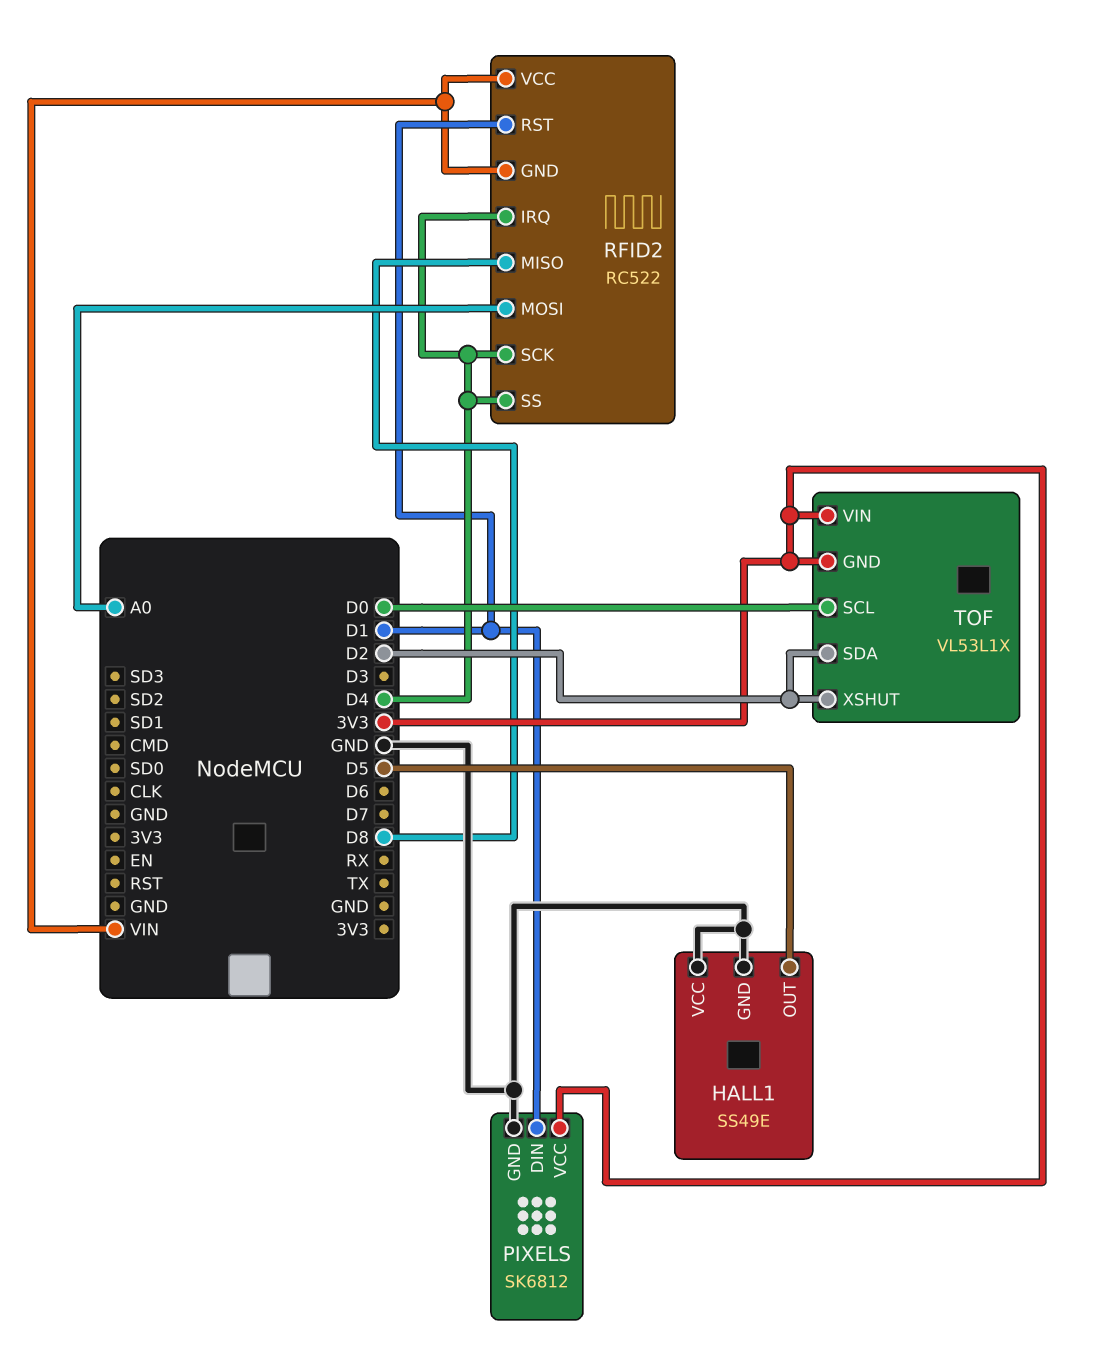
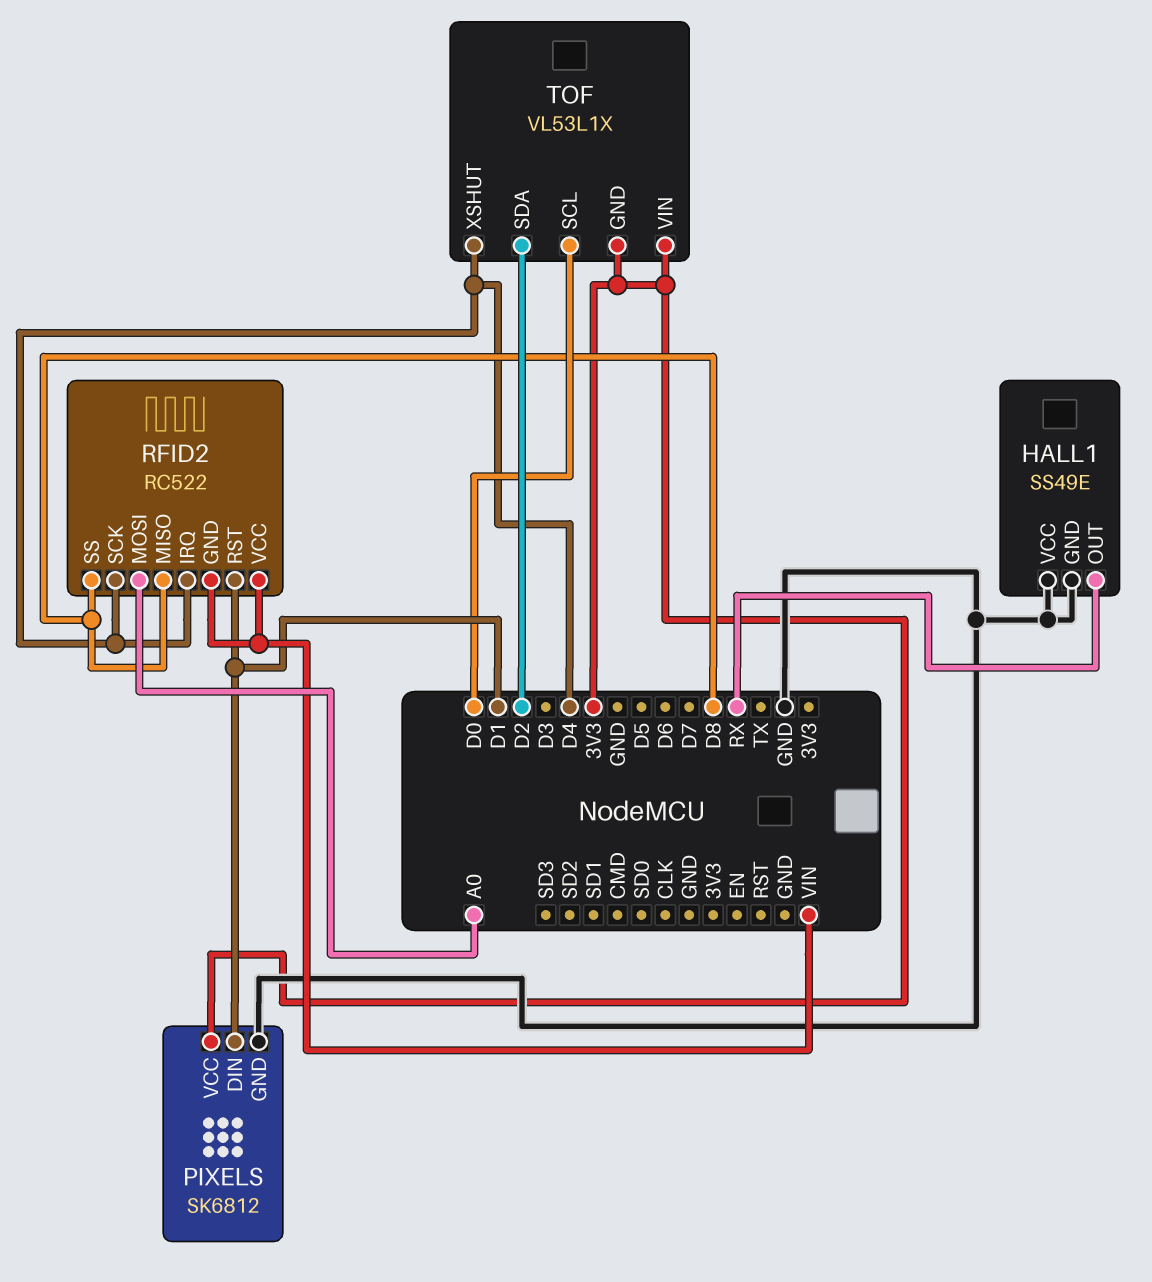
HALL1 pin OUT: D5 -> RX
RFID2 pin SS: D4 -> D8
TOF pin XSHUT: D2 -> D4

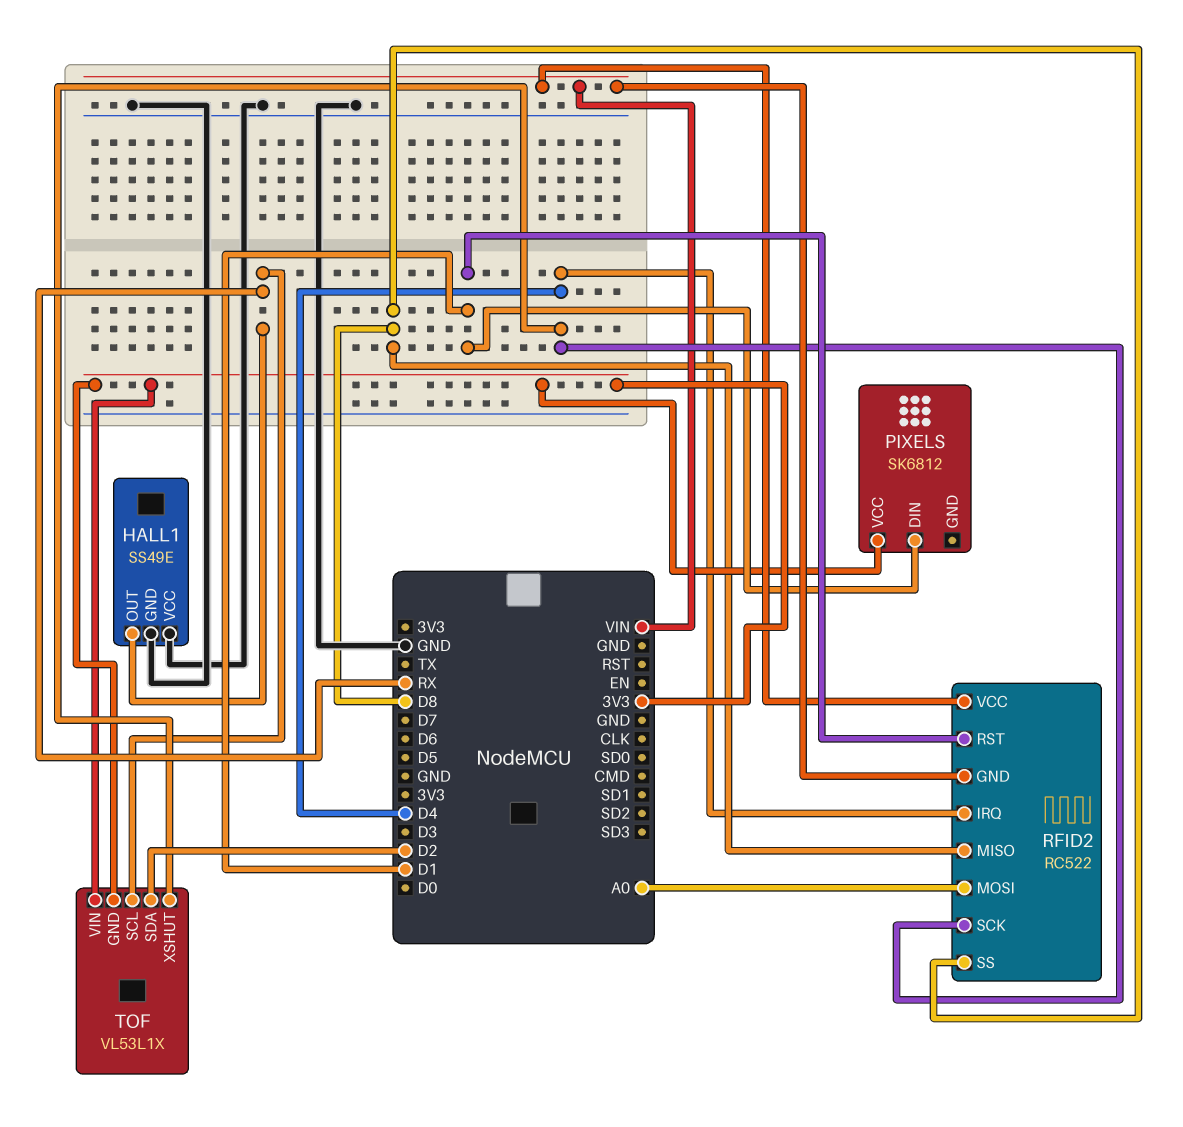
PIXELS pin GND: GND -> none
TOF pin SCL: D0 -> RX

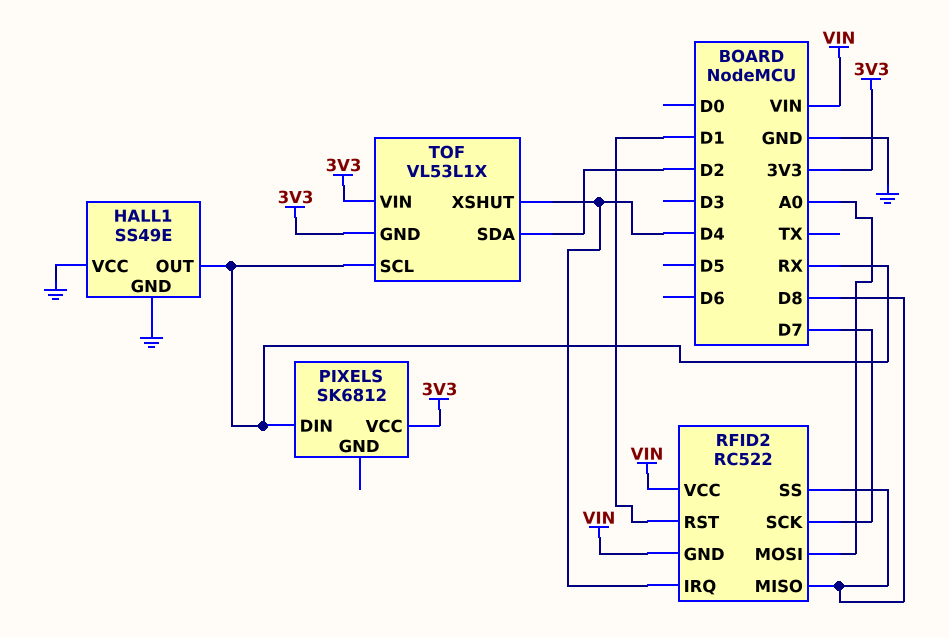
PIXELS pin DIN: D1 -> RX
RFID2 pin SCK: D4 -> D7

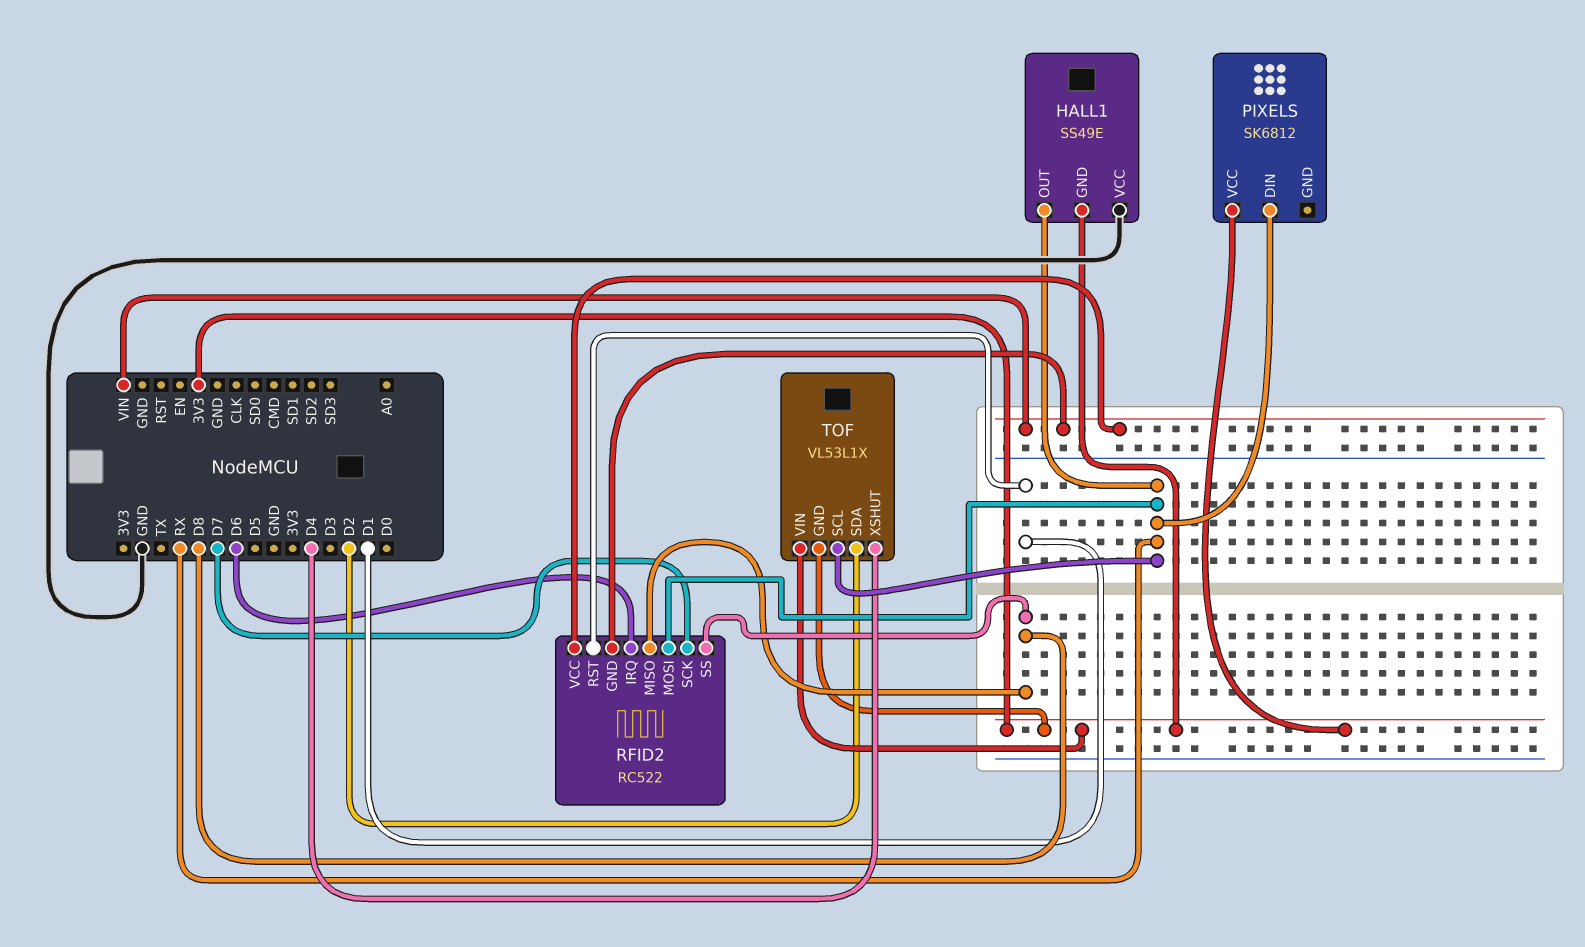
HALL1 pin GND: GND -> 3V3
RFID2 pin IRQ: D4 -> D6
RFID2 pin MOSI: A0 -> RX

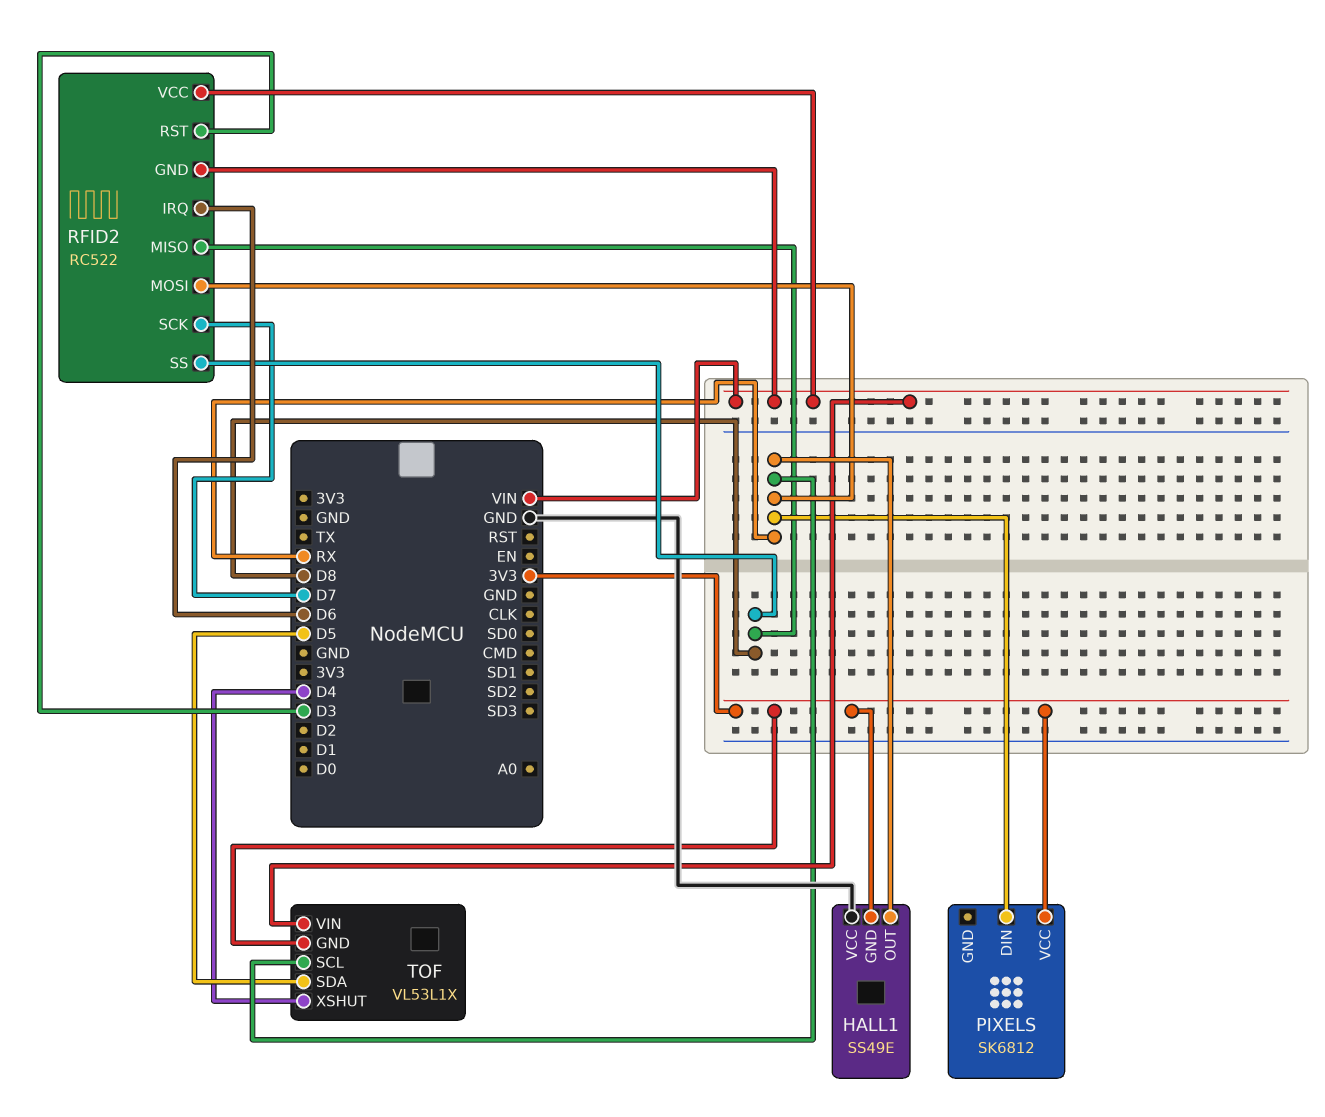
RFID2 pin RST: D1 -> D3
TOF pin SDA: D2 -> D5
TOF pin VIN: 3V3 -> VIN

